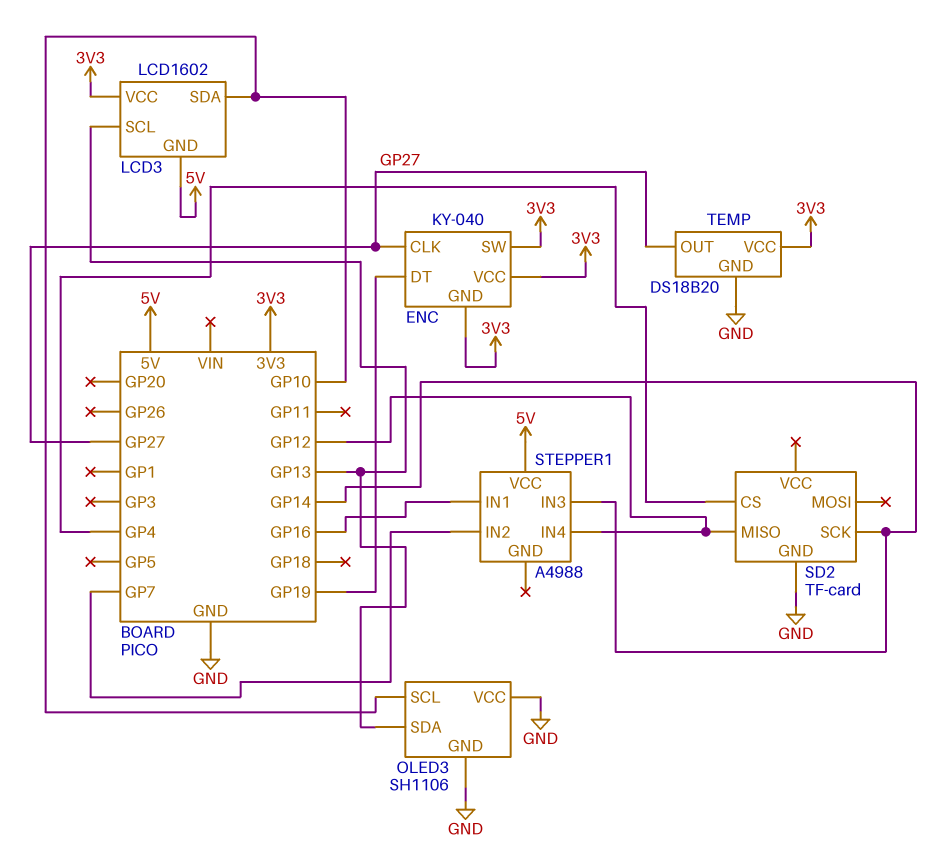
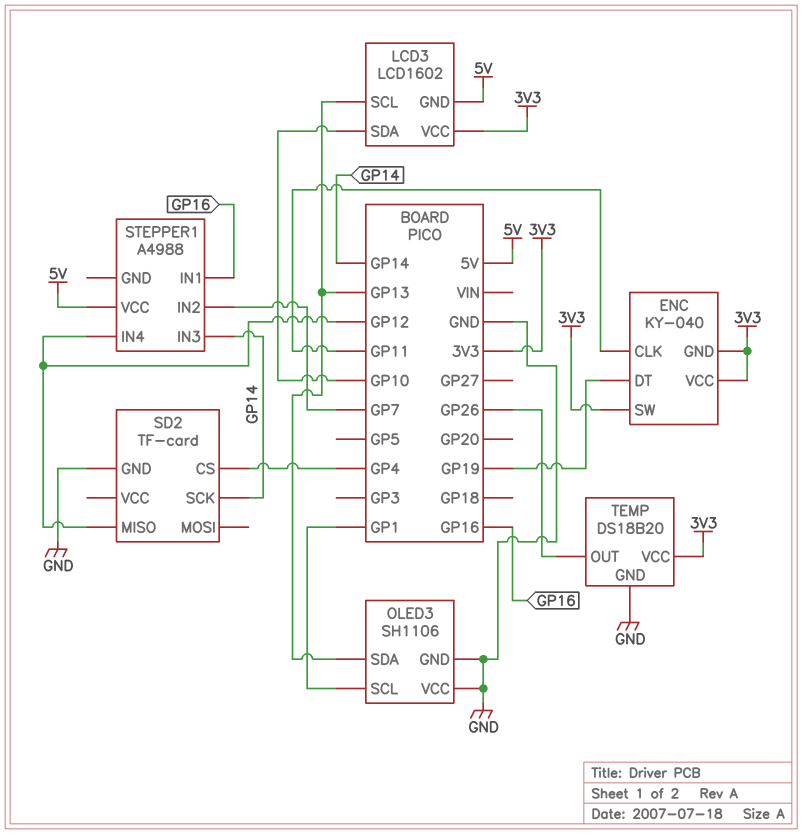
ENC pin CLK: GP27 -> GP11
OLED3 pin SCL: GP10 -> GP1
TEMP pin OUT: GP27 -> GP26

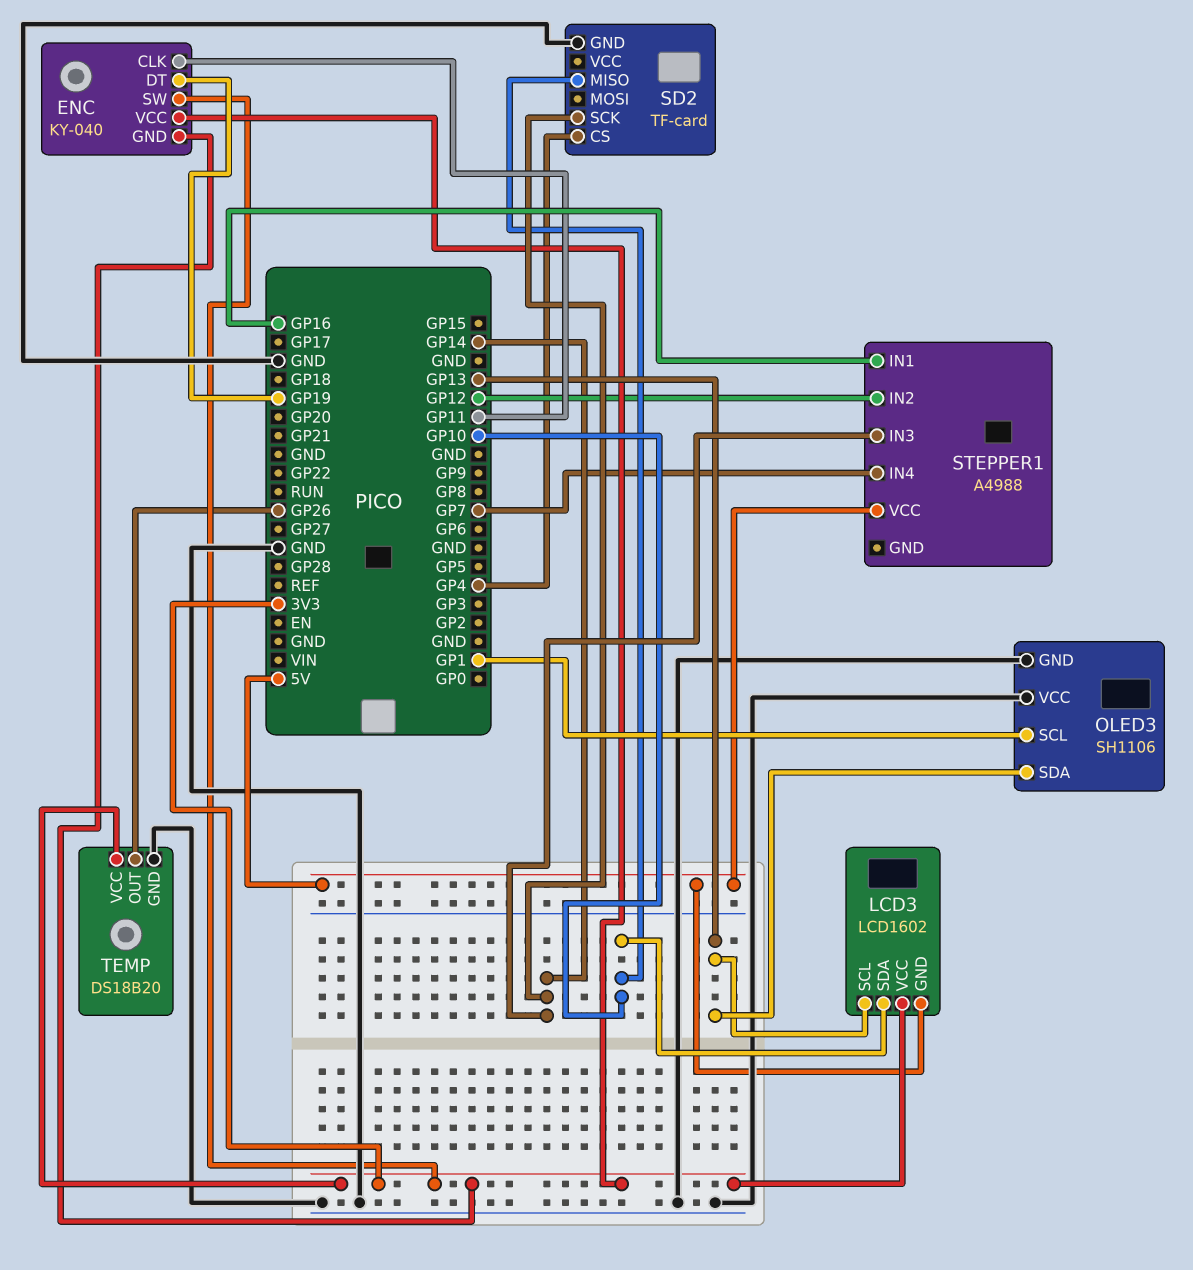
SD2 pin MISO: GP12 -> GP10
STEPPER1 pin IN2: GP7 -> GP12
STEPPER1 pin IN4: GP12 -> GP7

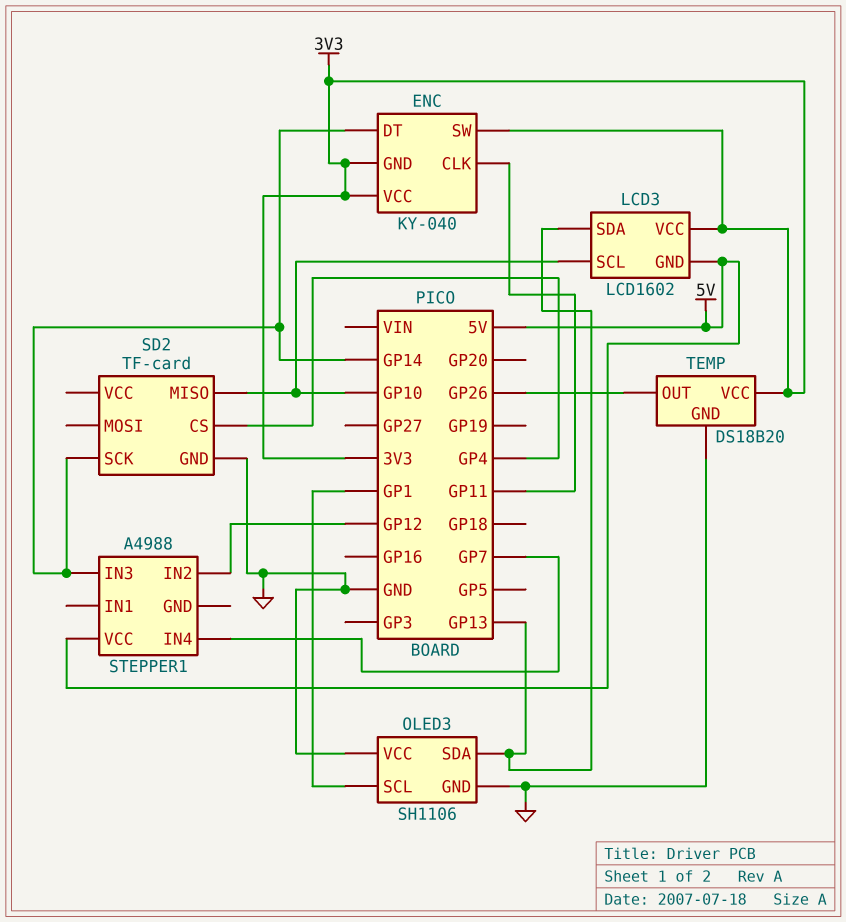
ENC pin DT: GP19 -> GP14
LCD3 pin SCL: GP13 -> GP10
LCD3 pin SDA: GP10 -> GP13
STEPPER1 pin IN1: GP16 -> none

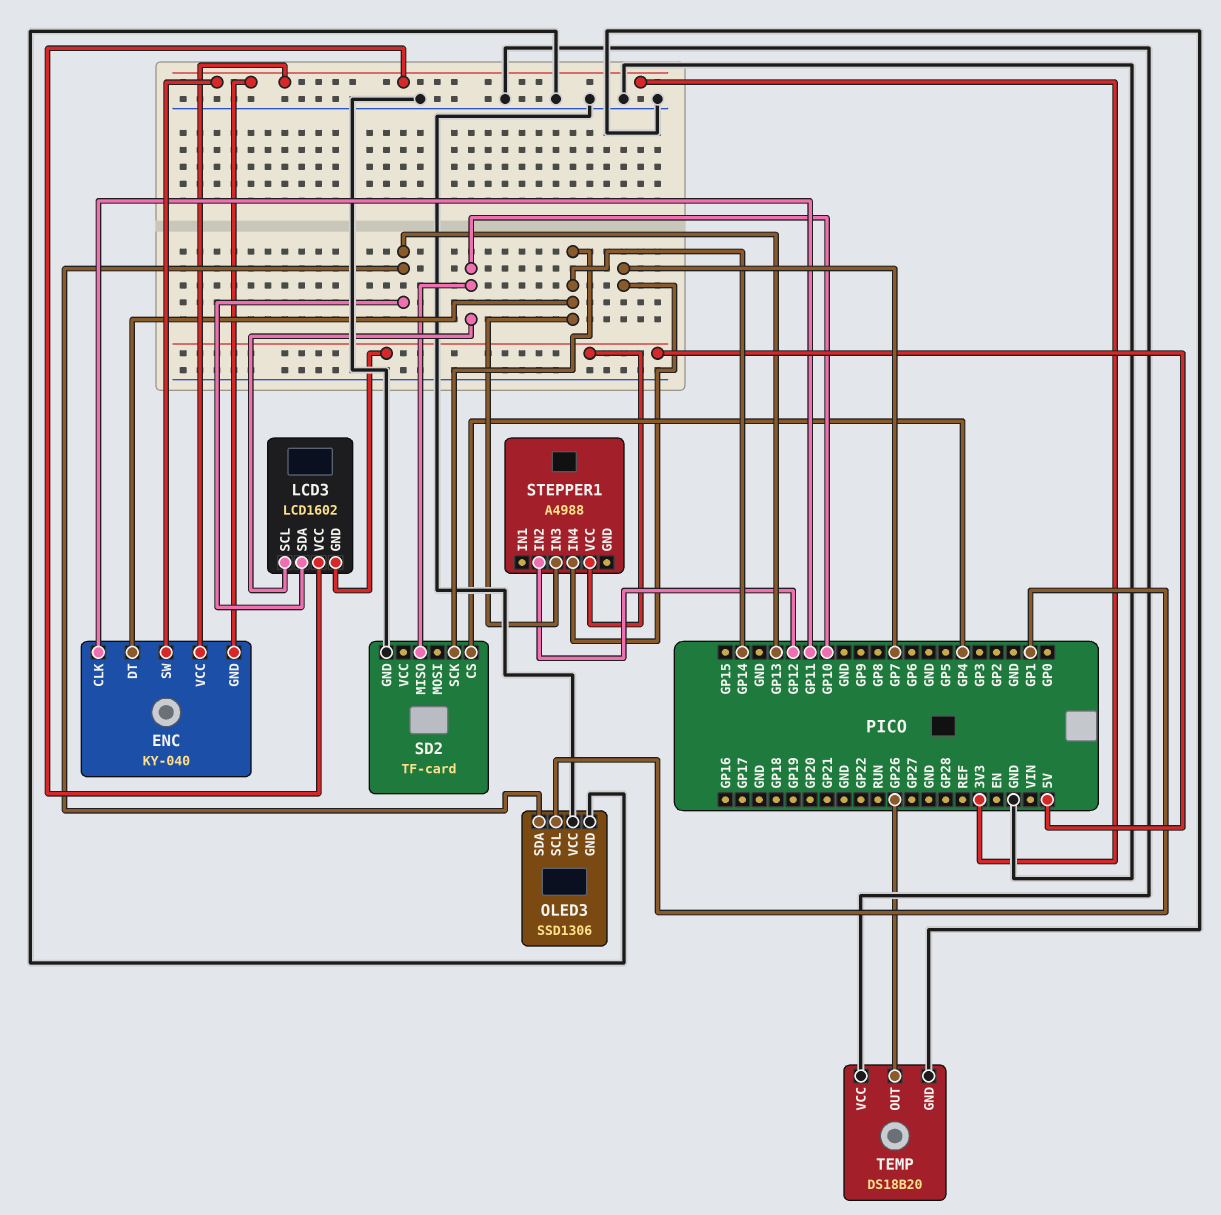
OLED3: SH1106 -> SSD1306
TEMP pin VCC: 3V3 -> GND

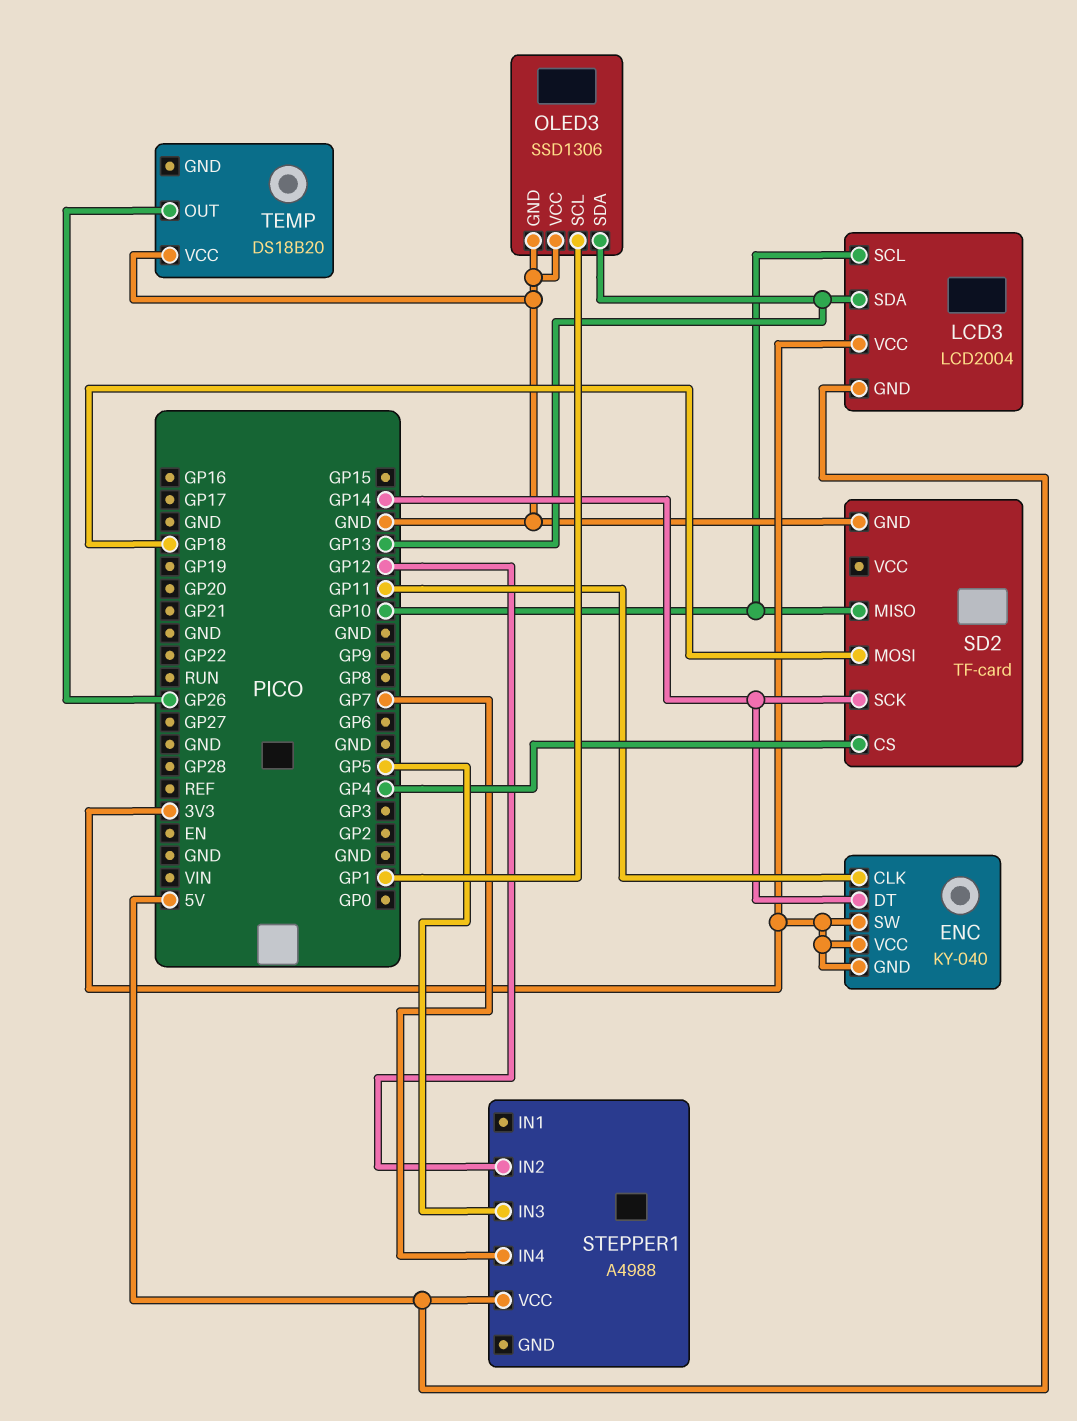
LCD3: LCD1602 -> LCD2004
SD2 pin MOSI: none -> GP18
STEPPER1 pin IN3: GP14 -> GP5
TEMP pin GND: GND -> none

